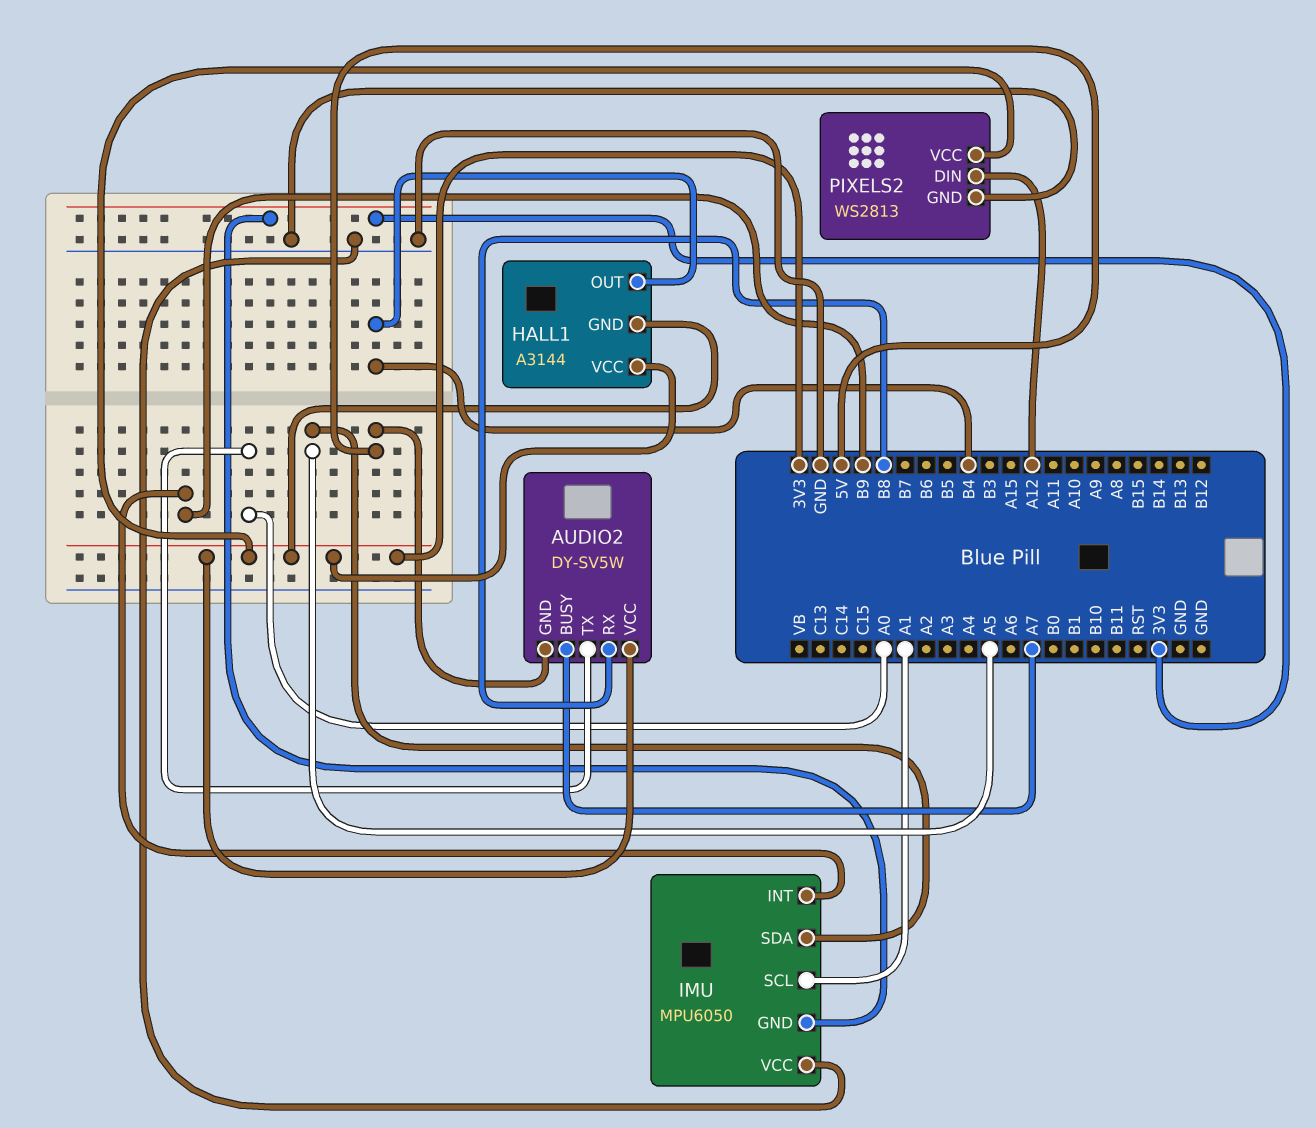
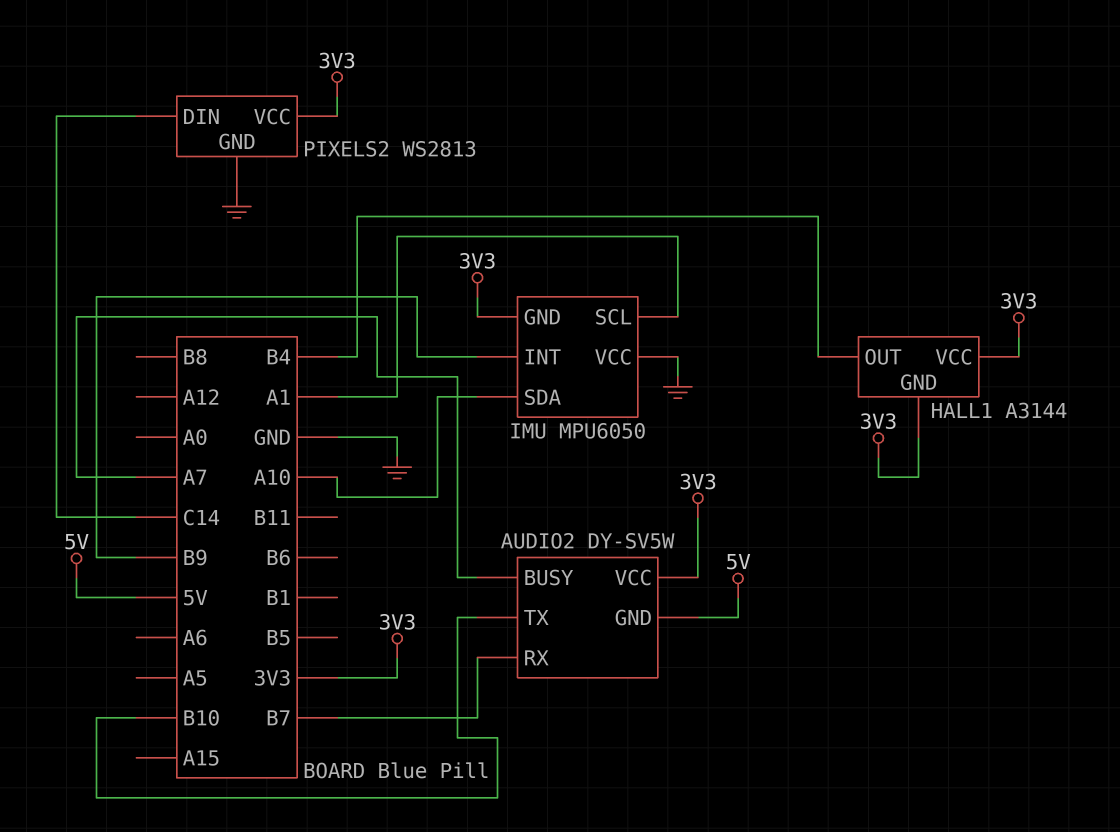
AUDIO2 pin RX: B8 -> B7
AUDIO2 pin TX: A0 -> B10
IMU pin SDA: A5 -> A10
PIXELS2 pin DIN: A12 -> C14

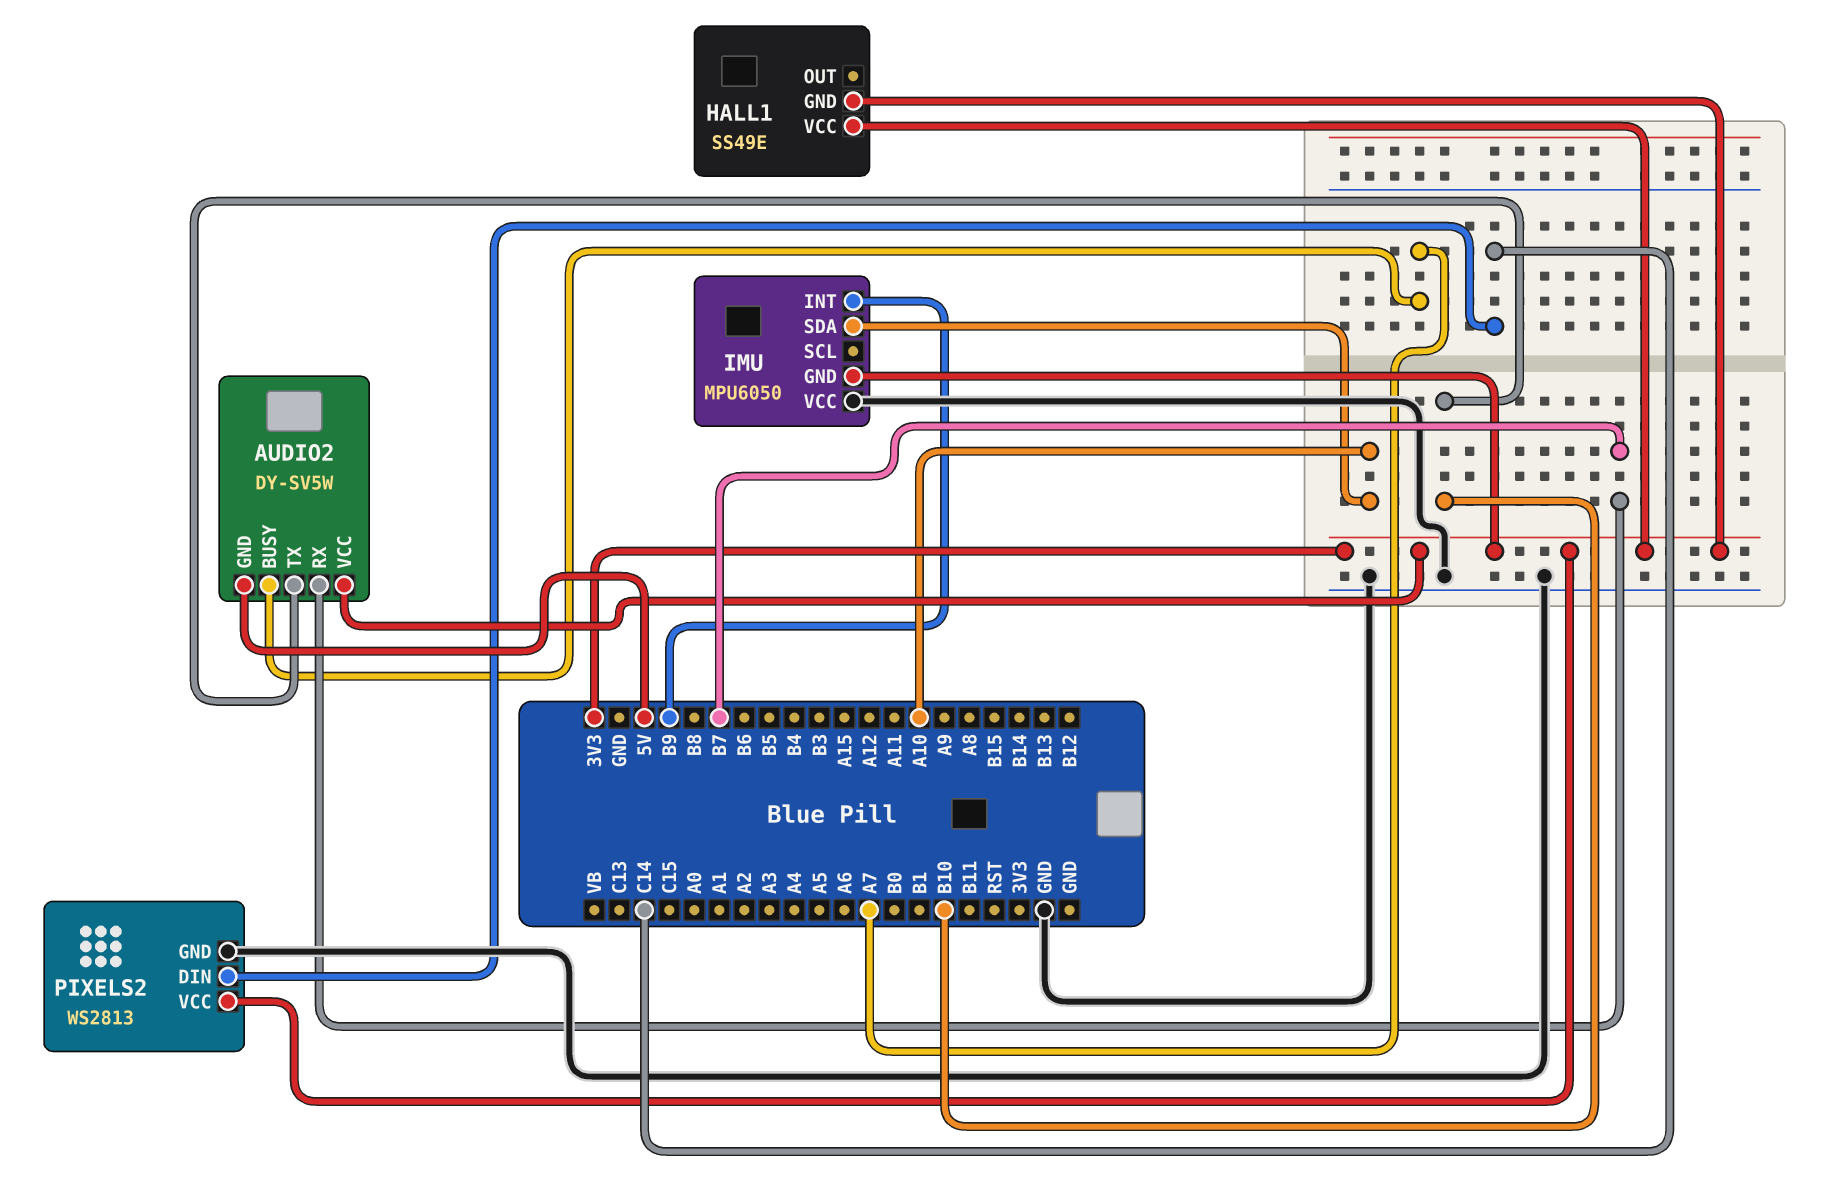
HALL1: A3144 -> SS49E
HALL1 pin OUT: B4 -> none
IMU pin SCL: A1 -> none

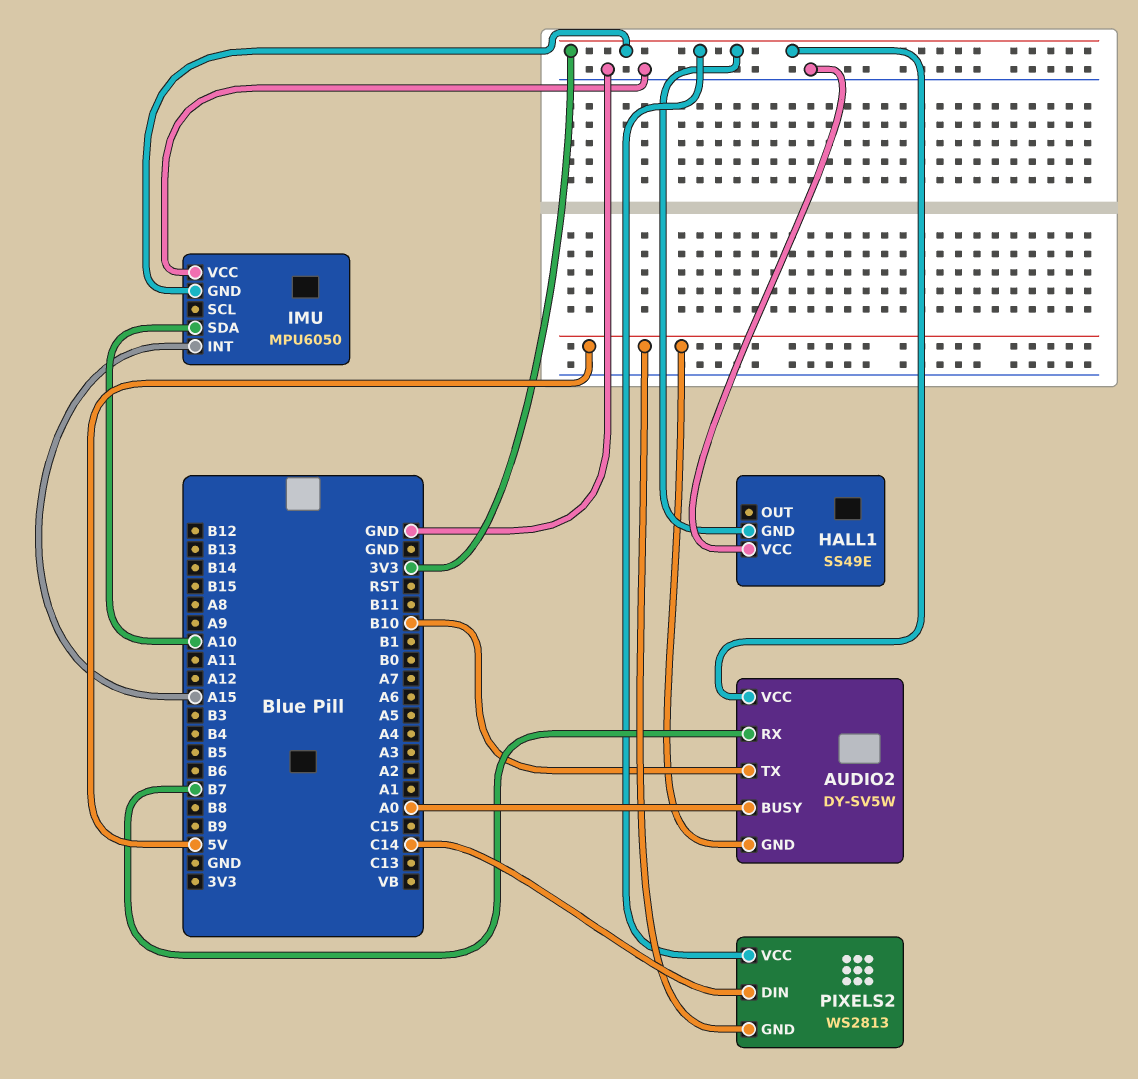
AUDIO2 pin BUSY: A7 -> A0
HALL1 pin VCC: 3V3 -> GND
IMU pin INT: B9 -> A15
PIXELS2 pin GND: GND -> 5V

